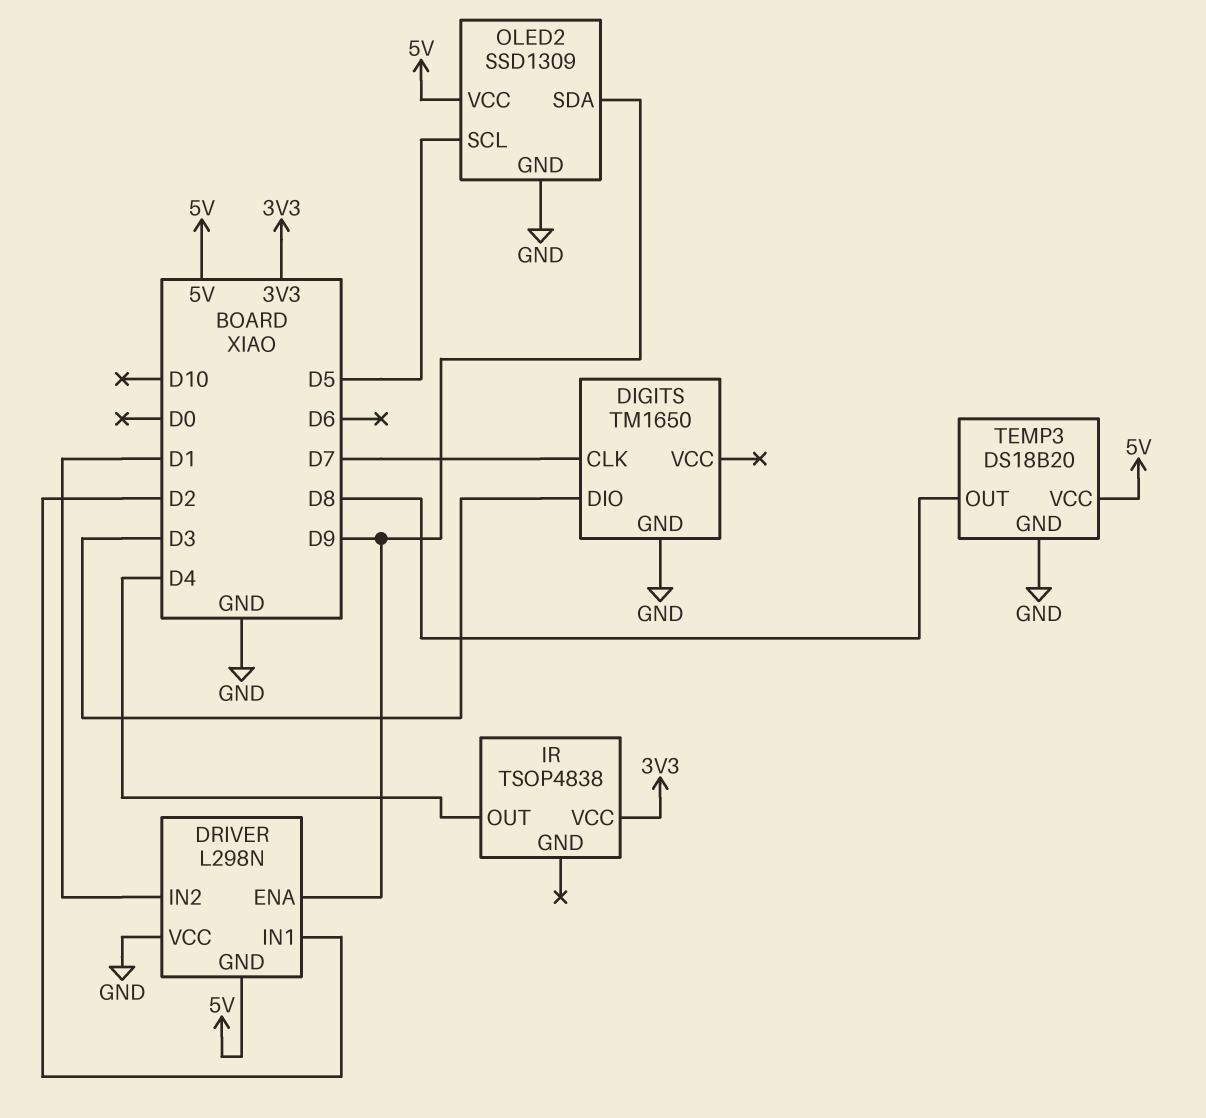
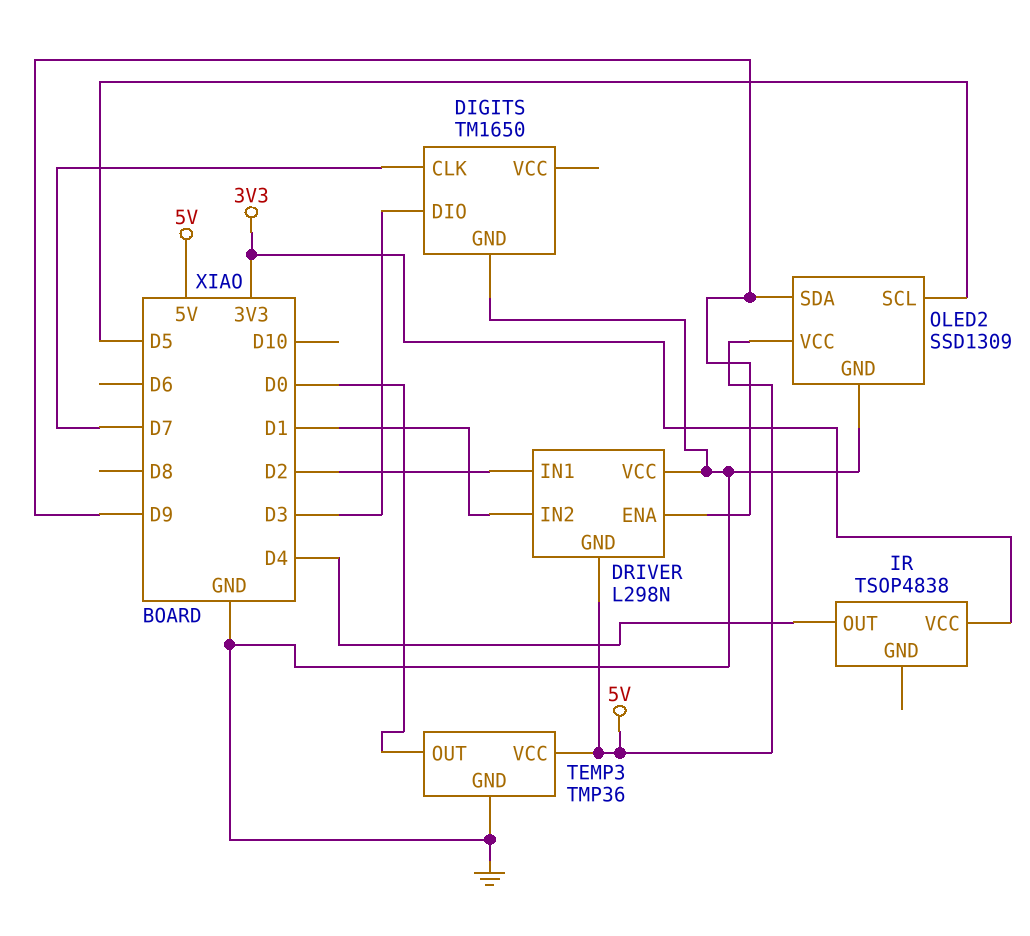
TEMP3: DS18B20 -> TMP36
TEMP3 pin OUT: D8 -> D0

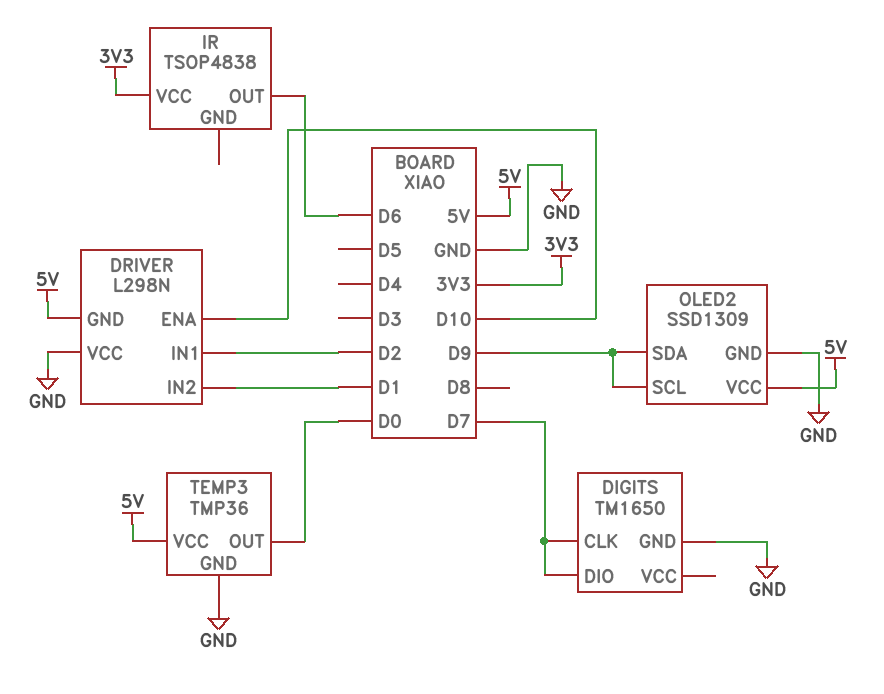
DIGITS pin DIO: D3 -> D7
DRIVER pin ENA: D9 -> D10
IR pin OUT: D4 -> D6
OLED2 pin SCL: D5 -> D9

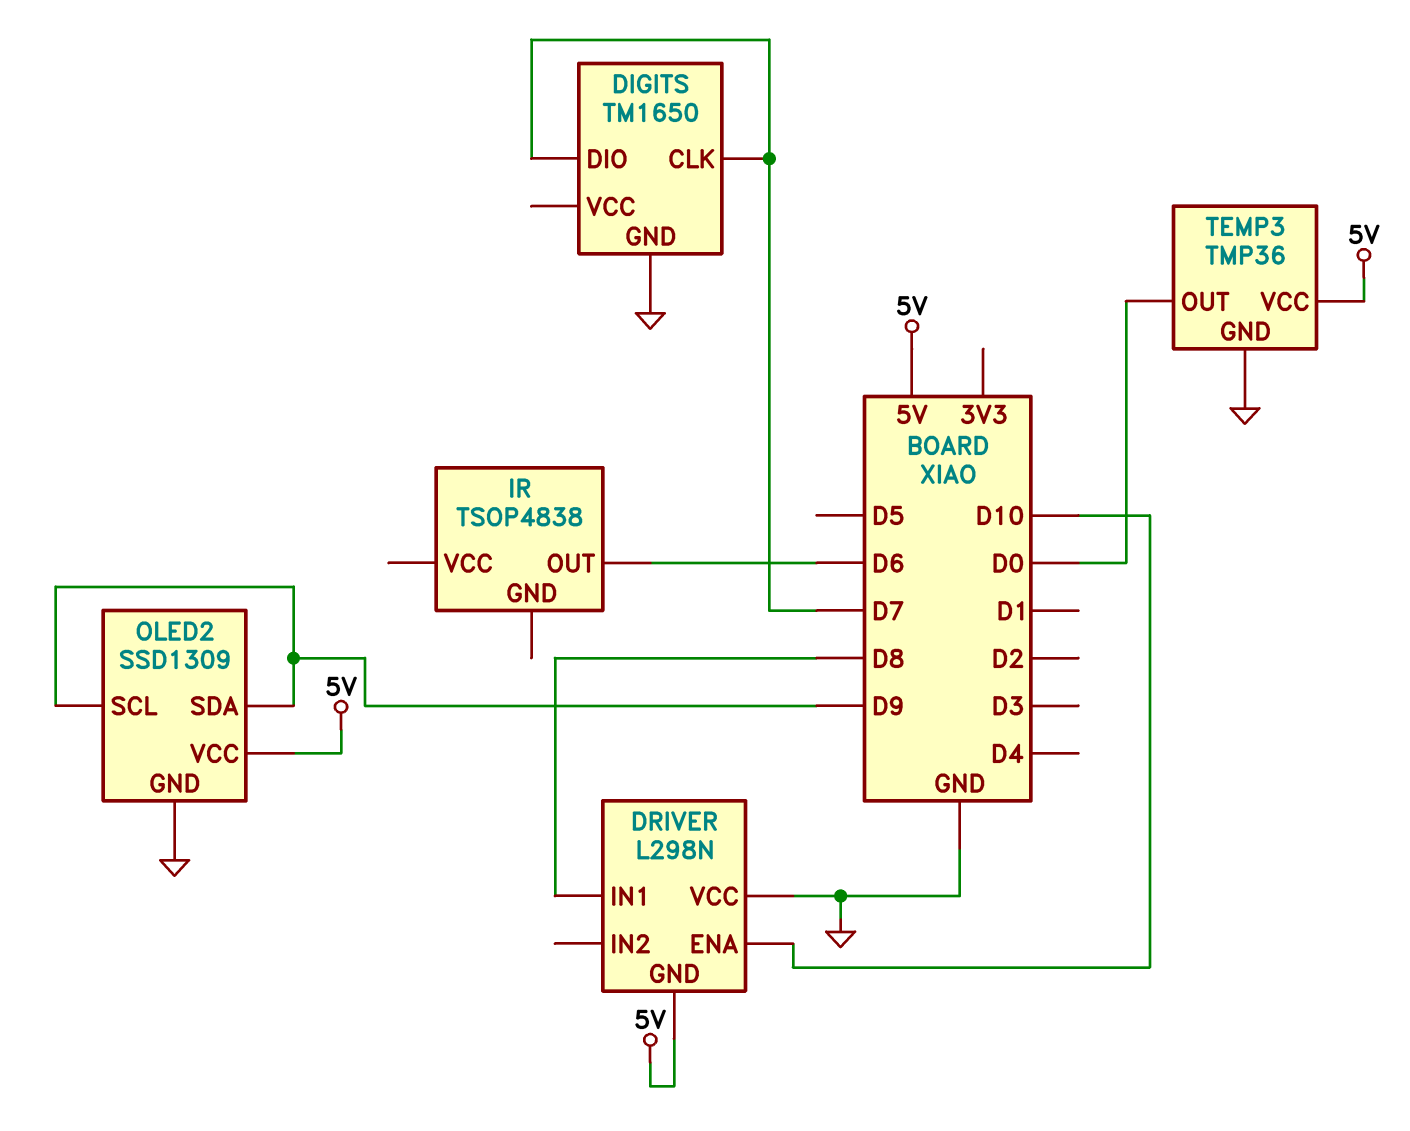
DRIVER pin IN1: D2 -> D8
DRIVER pin IN2: D1 -> none
IR pin VCC: 3V3 -> none

